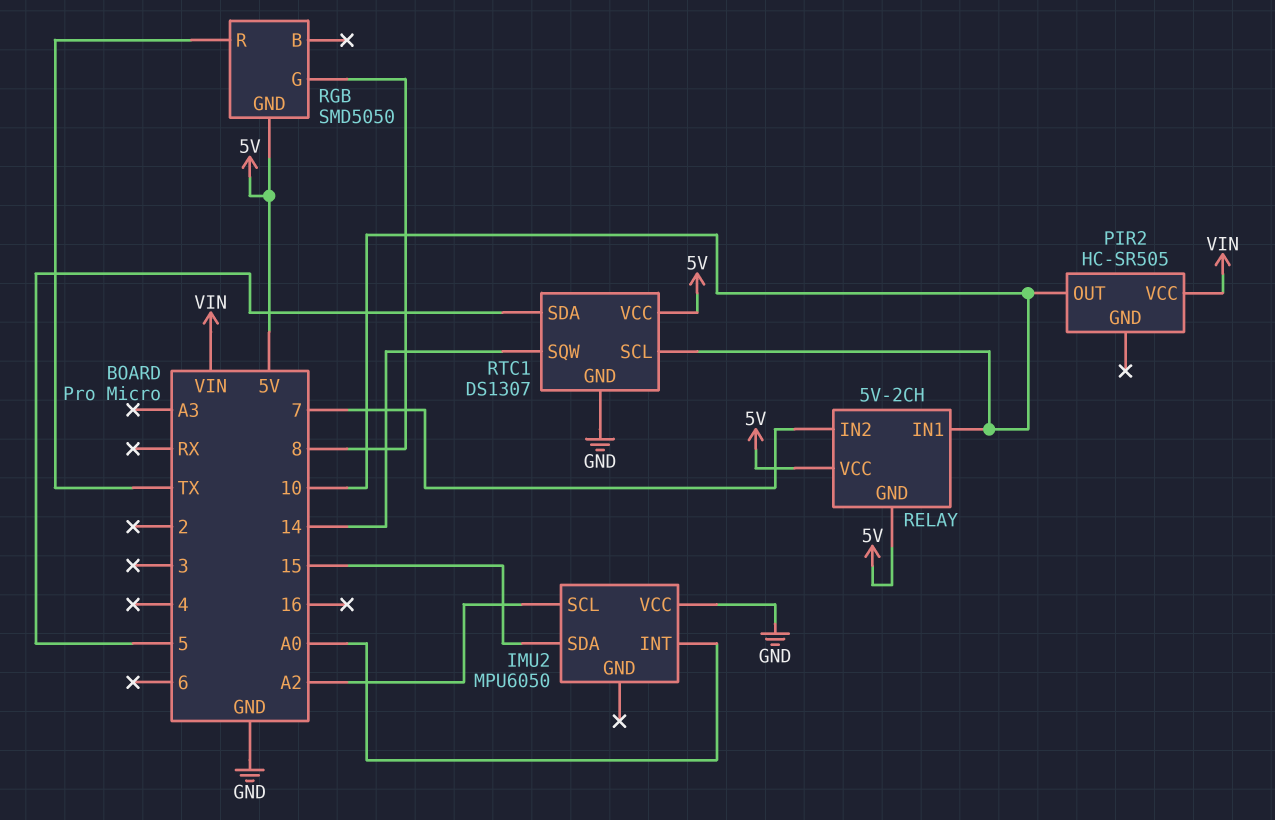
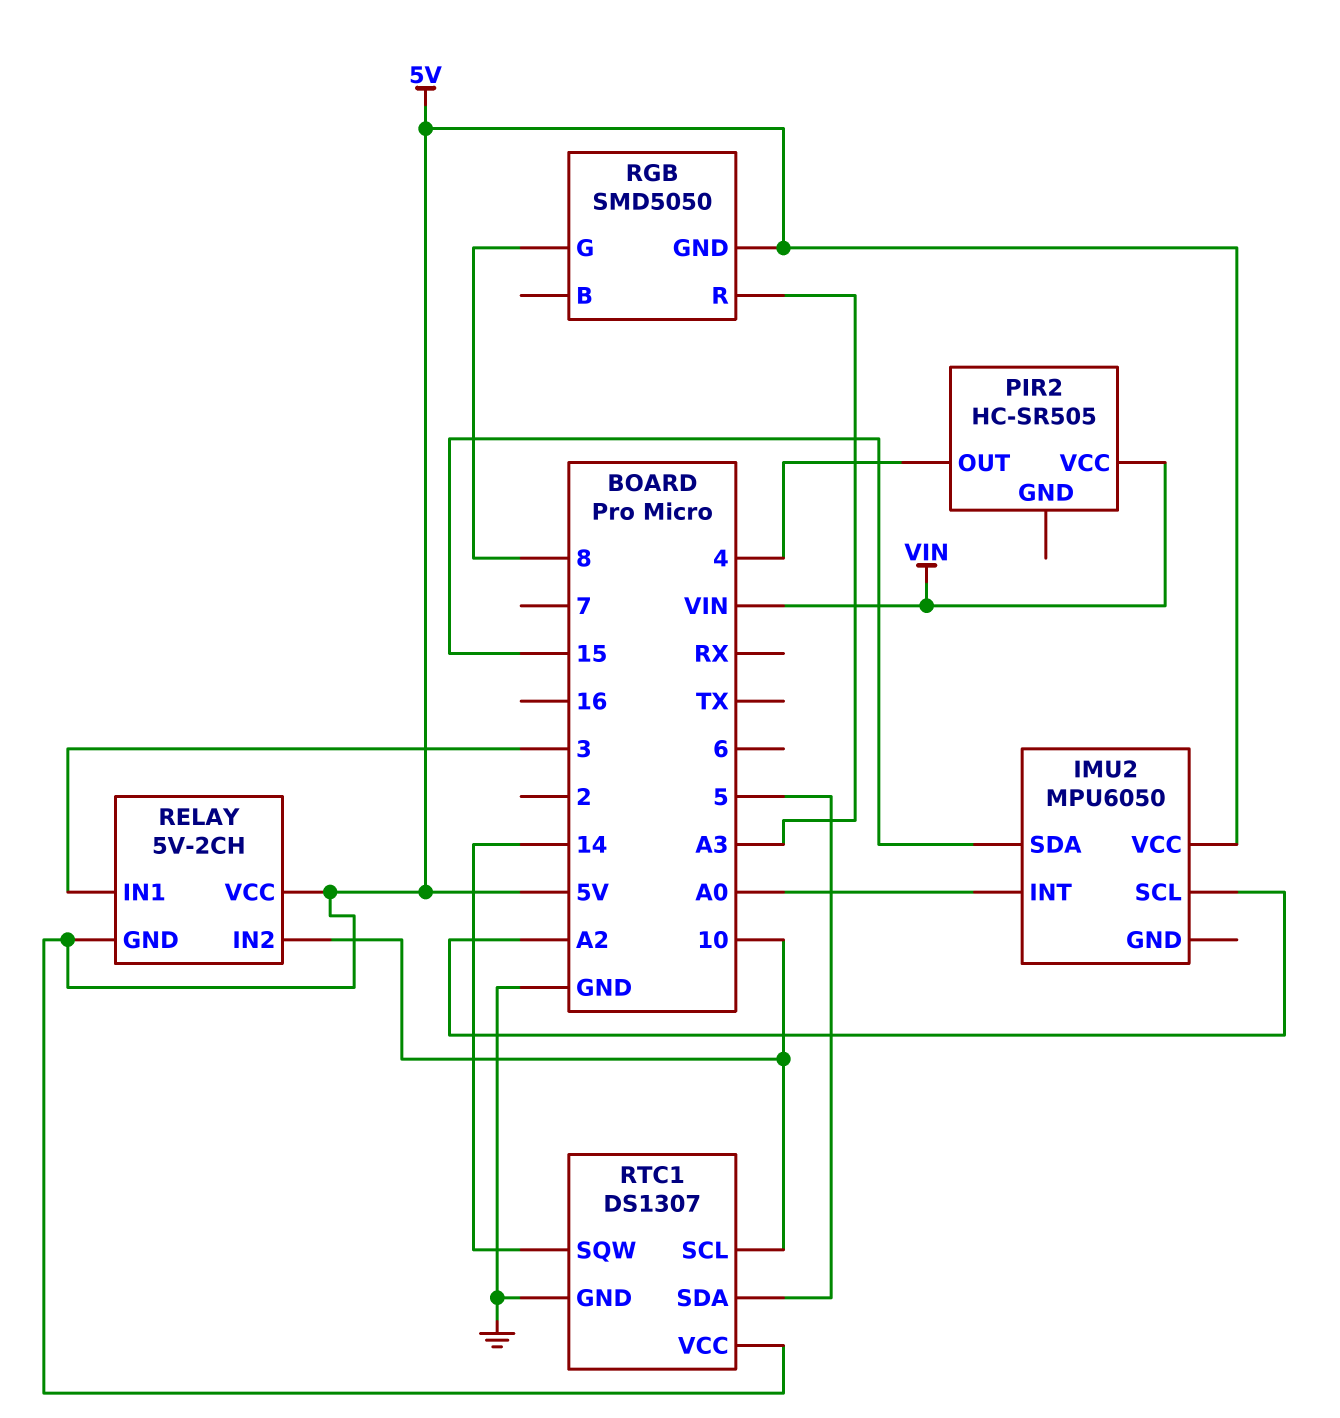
IMU2 pin VCC: GND -> 5V
PIR2 pin OUT: 10 -> 4
RELAY pin IN1: 10 -> 3
RELAY pin IN2: 7 -> 10
RGB pin R: TX -> A3

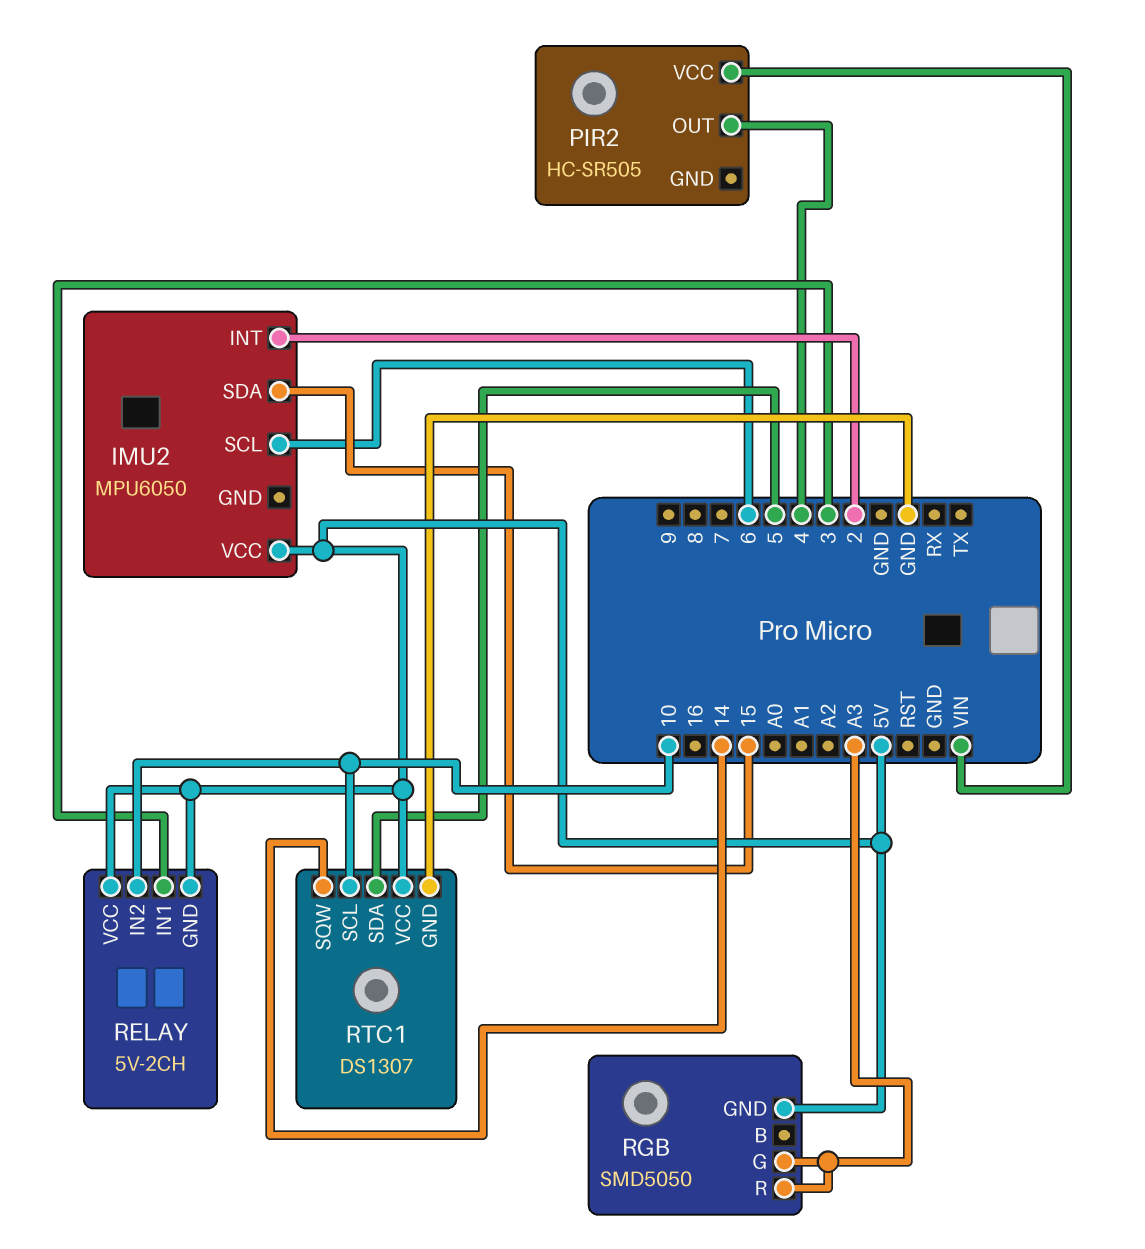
IMU2 pin INT: A0 -> 2
IMU2 pin SCL: A2 -> 6
RGB pin G: 8 -> A3

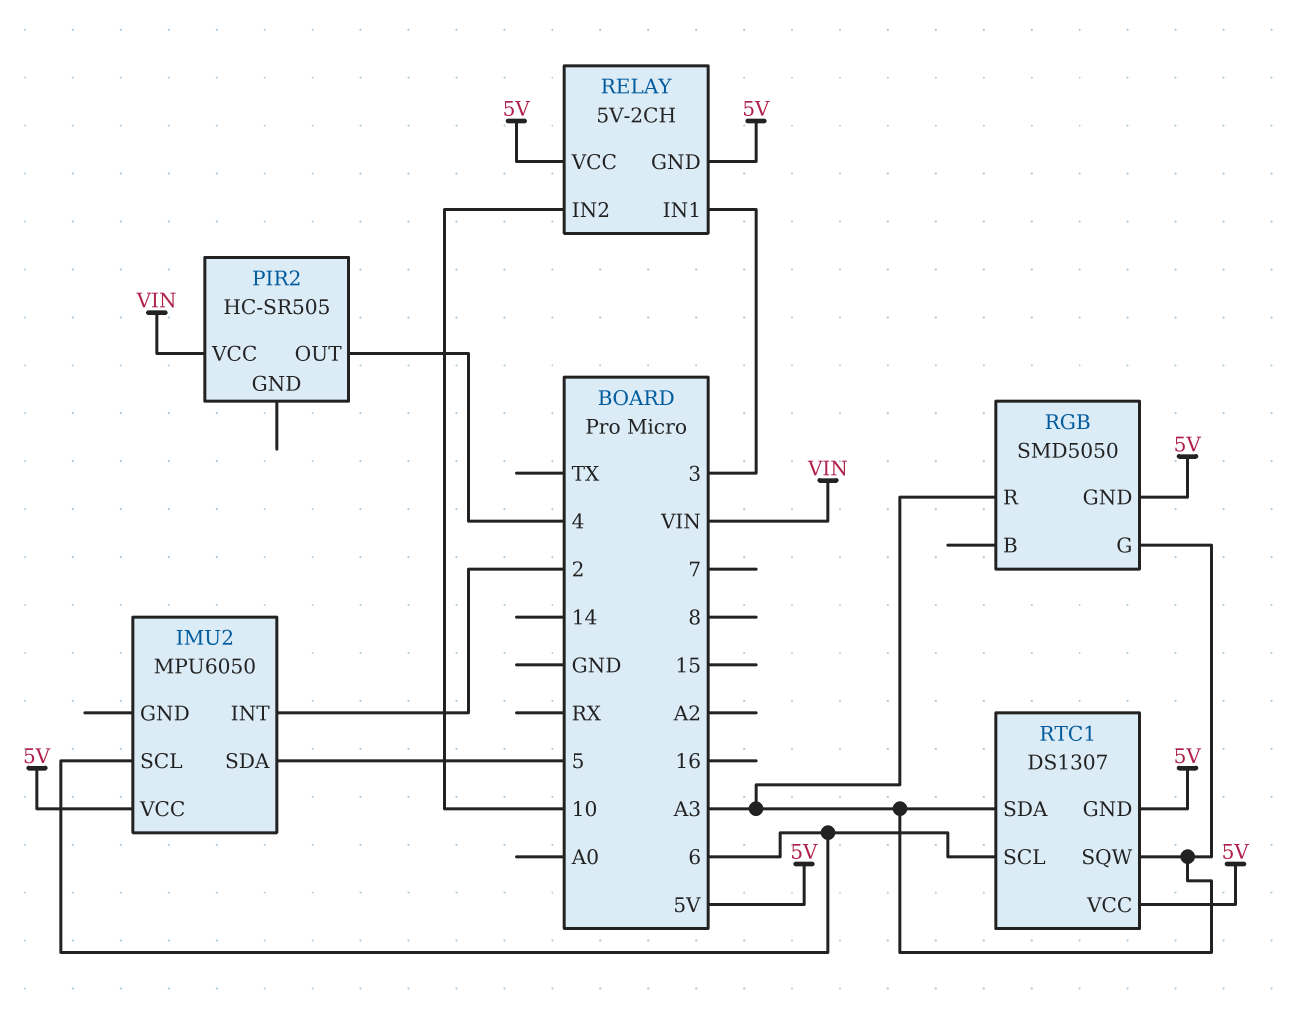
IMU2 pin SDA: 15 -> 5
RTC1 pin GND: GND -> 5V
RTC1 pin SCL: 10 -> 6
RTC1 pin SDA: 5 -> A3
RTC1 pin SQW: 14 -> A3

